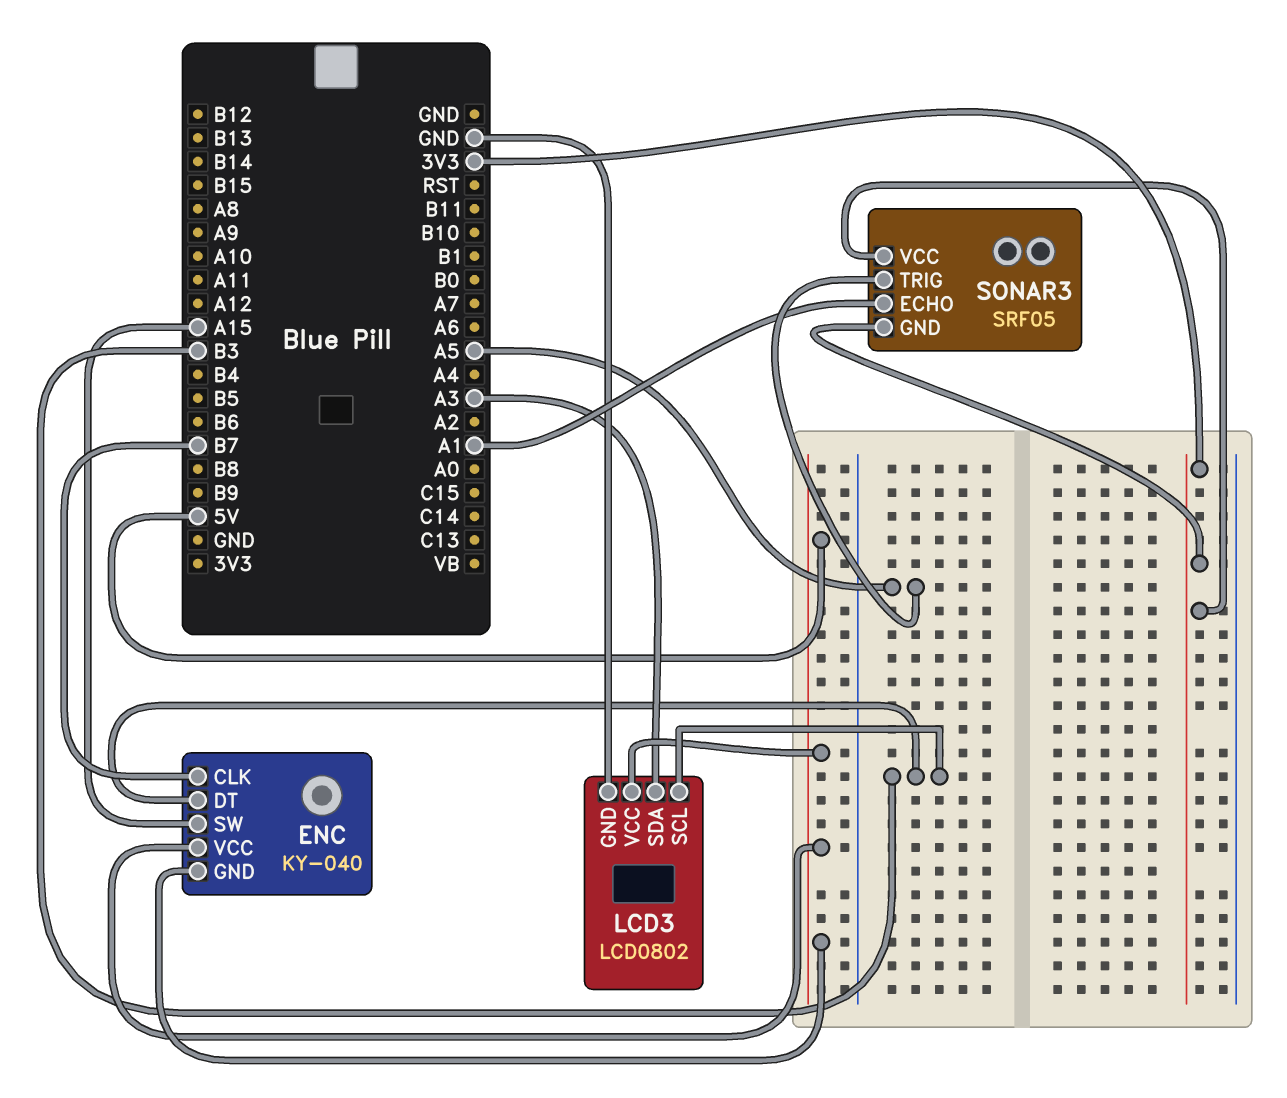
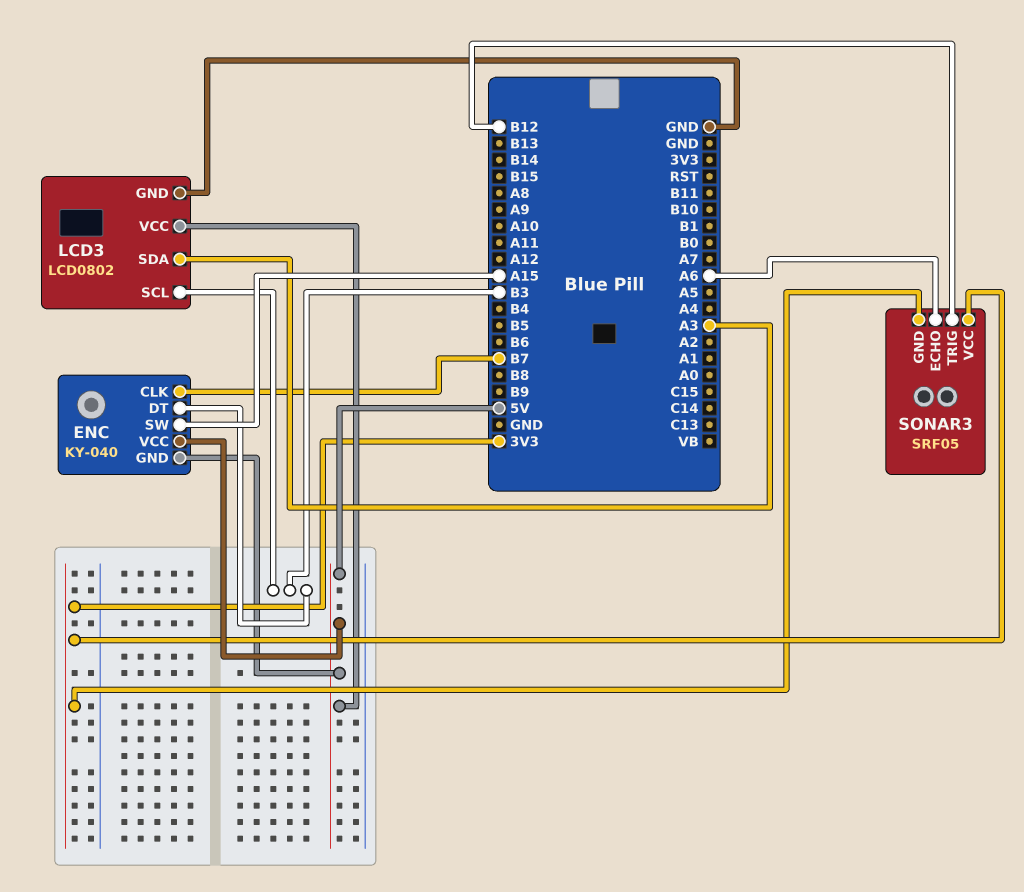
SONAR3 pin ECHO: A1 -> A6
SONAR3 pin TRIG: A5 -> B12

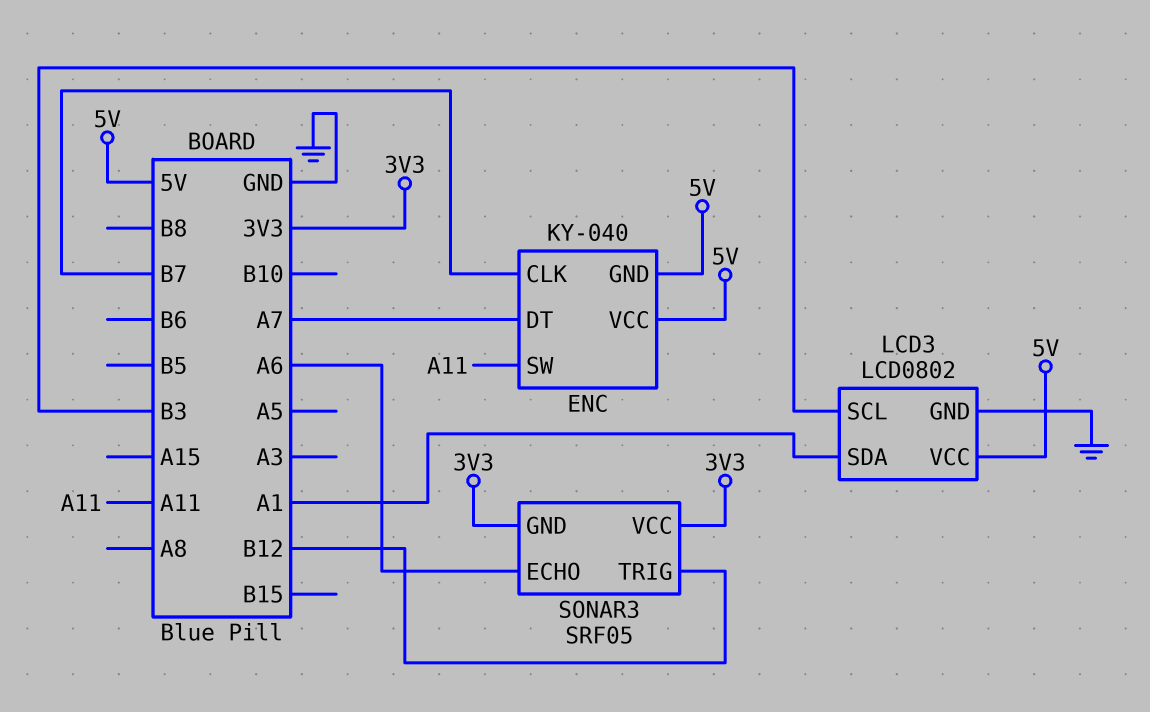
ENC pin DT: B3 -> A7
ENC pin SW: A15 -> A11
LCD3 pin SDA: A3 -> A1

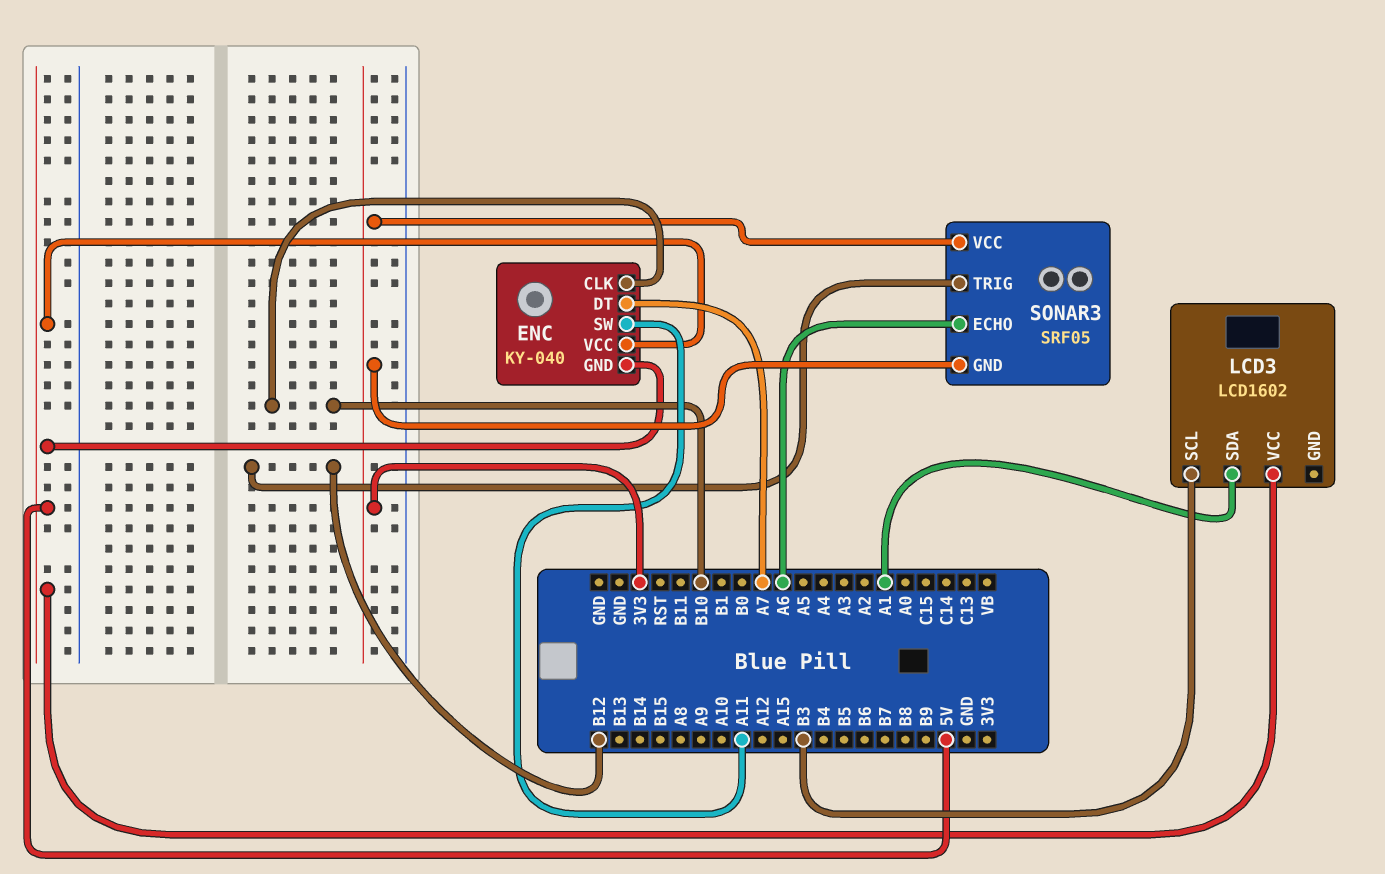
ENC pin CLK: B7 -> B10
LCD3: LCD0802 -> LCD1602
LCD3 pin GND: GND -> none

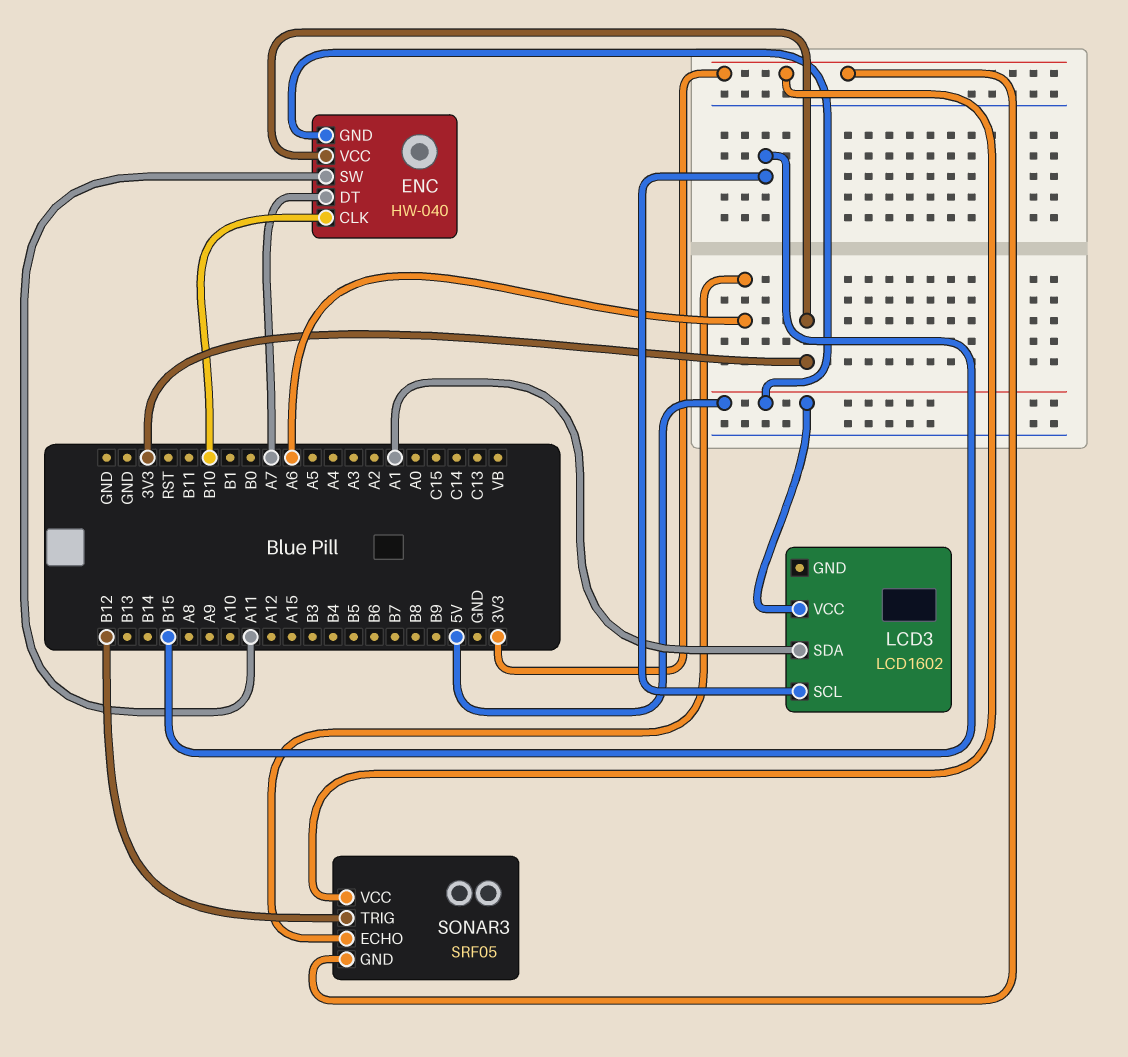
ENC: KY-040 -> HW-040
ENC pin VCC: 5V -> 3V3
LCD3 pin SCL: B3 -> B15

